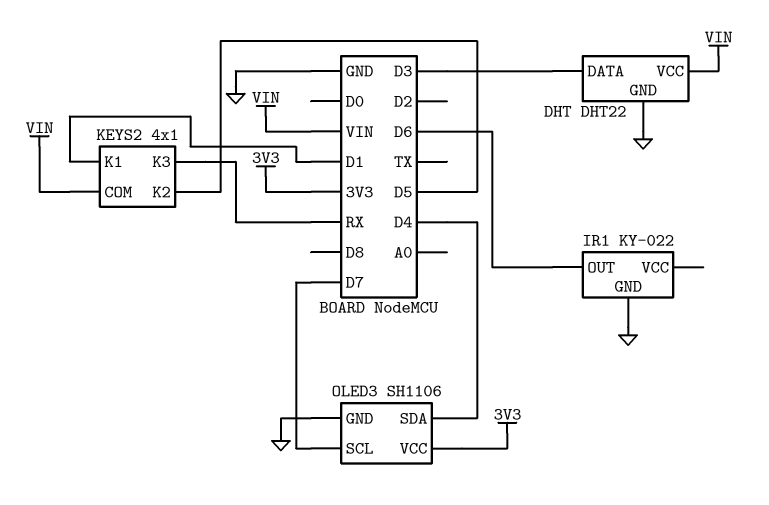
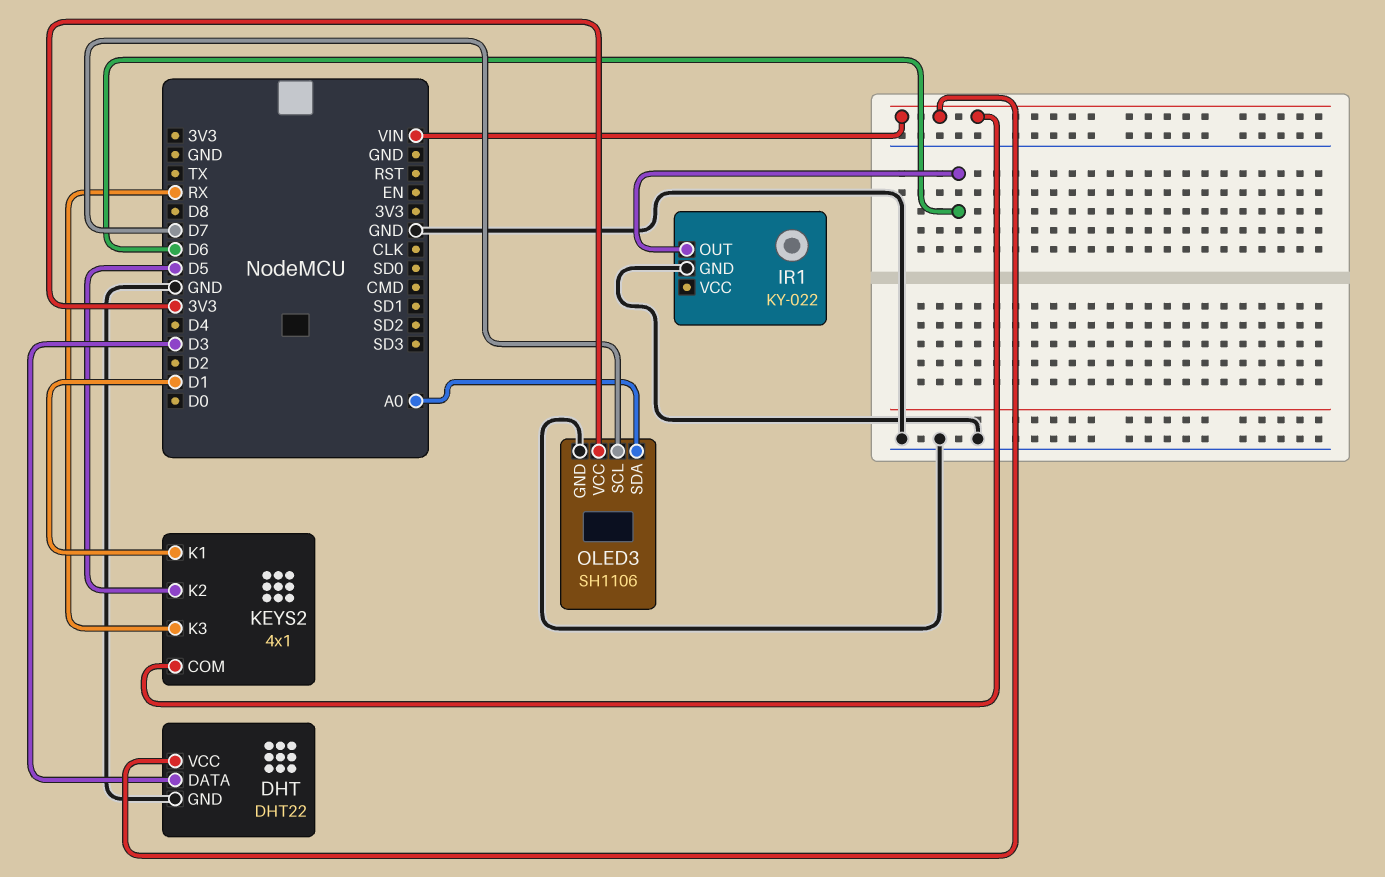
OLED3 pin SDA: D4 -> A0

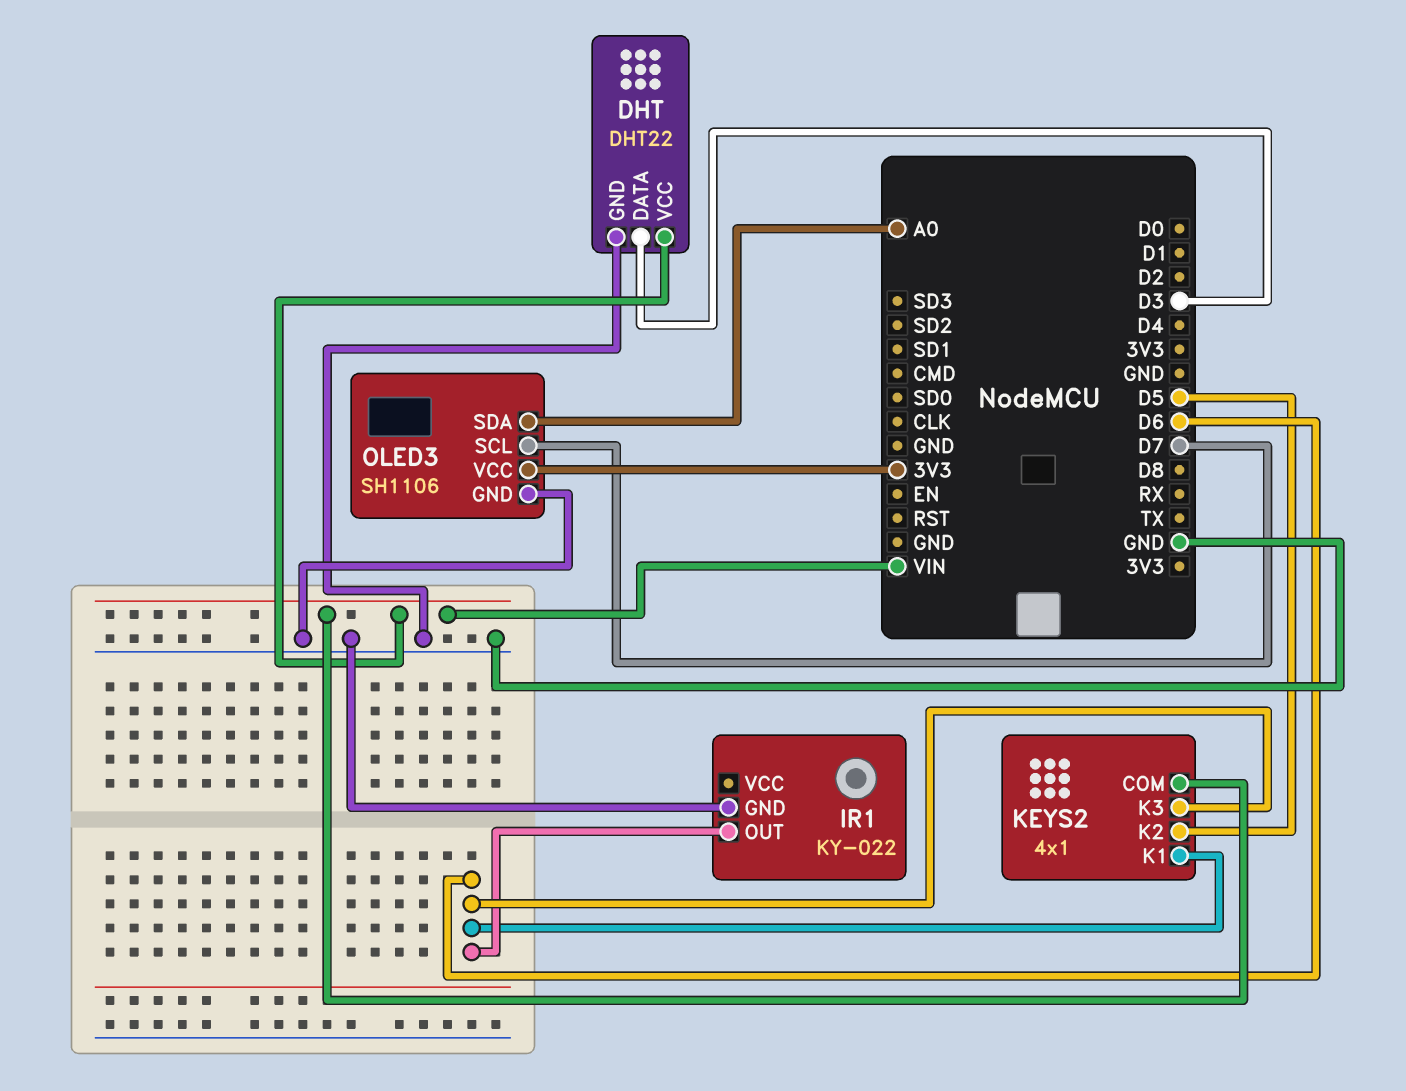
KEYS2 pin K1: D1 -> D6
KEYS2 pin K3: RX -> D6

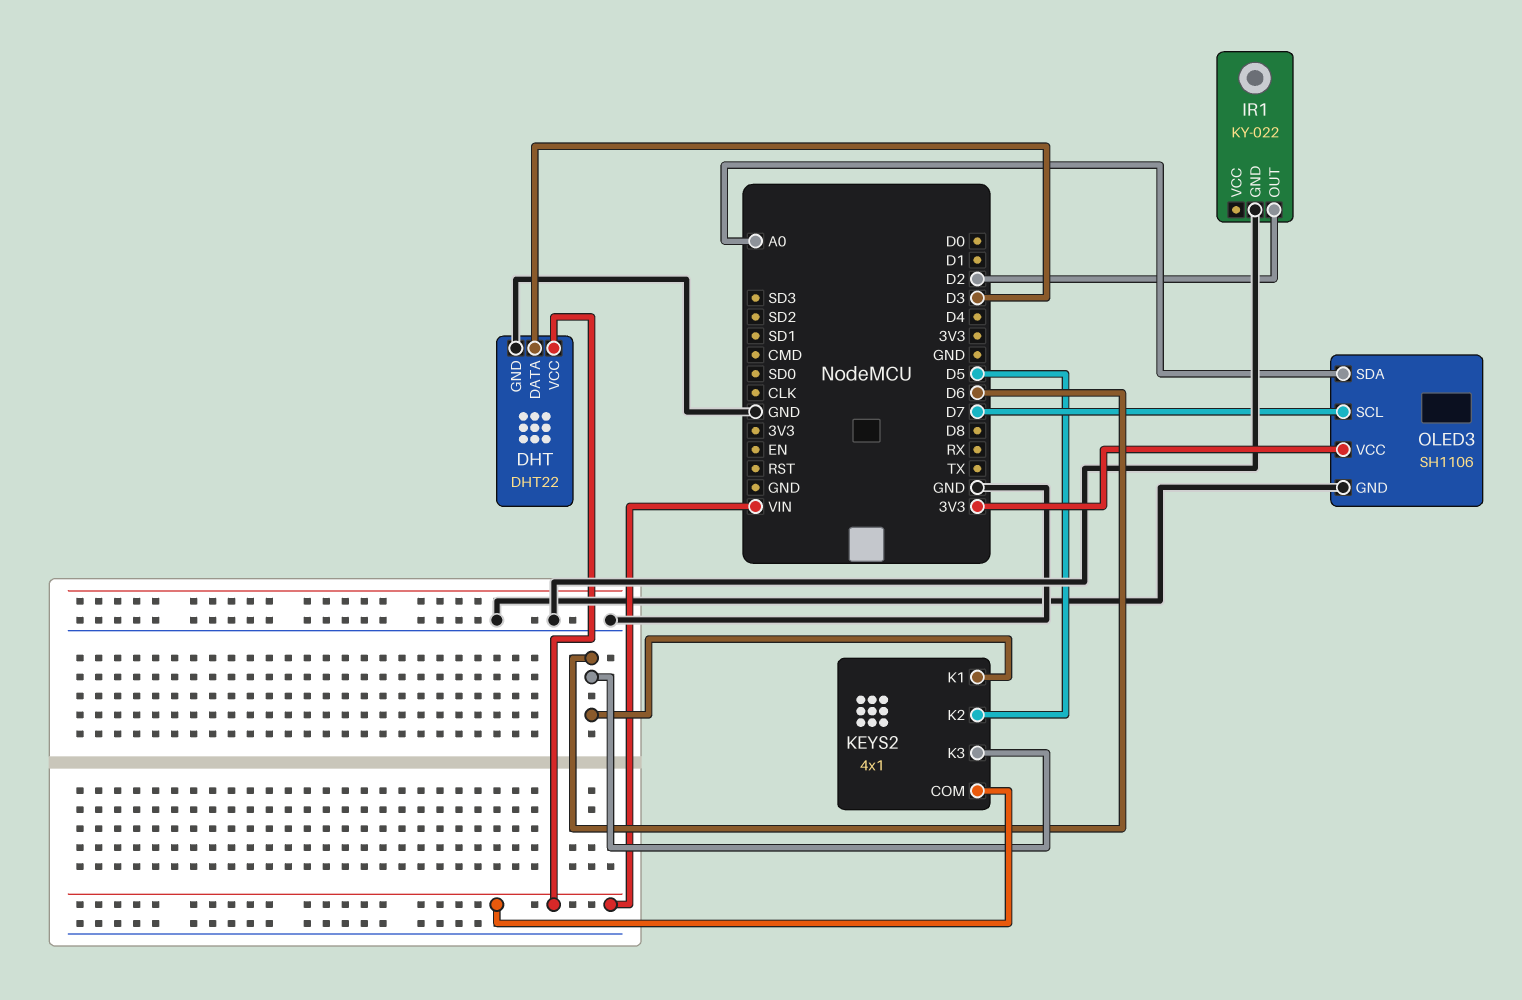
IR1 pin OUT: D6 -> D2

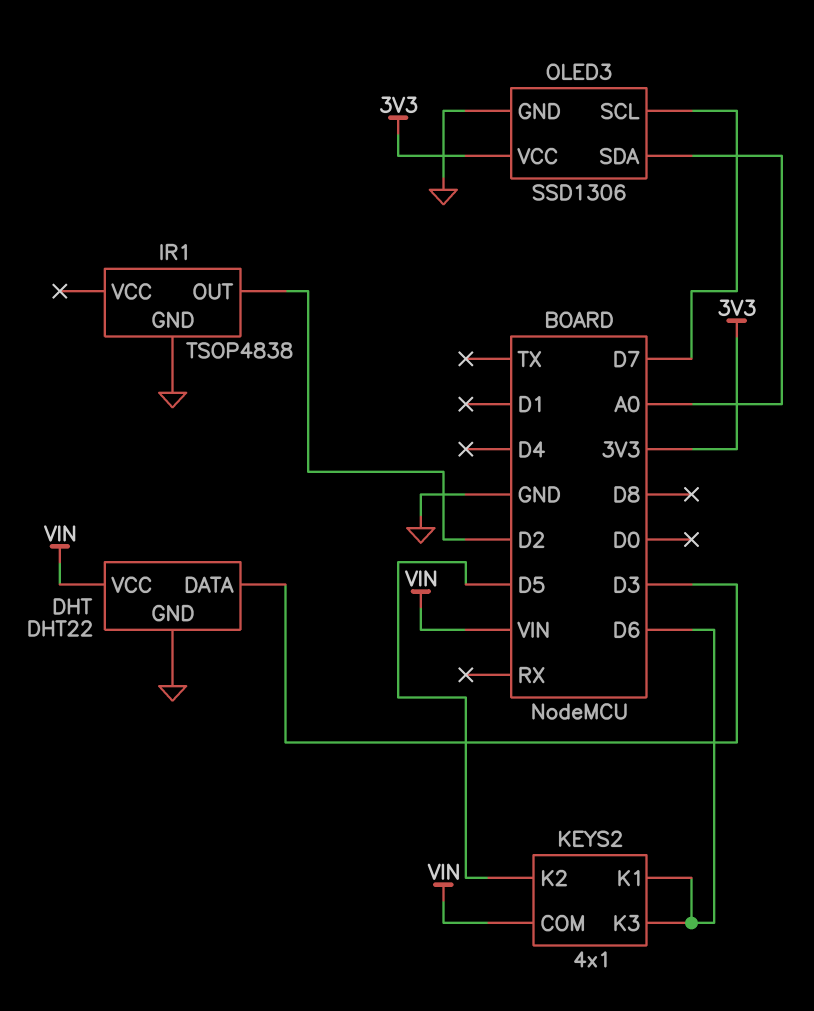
IR1: KY-022 -> TSOP4838
OLED3: SH1106 -> SSD1306

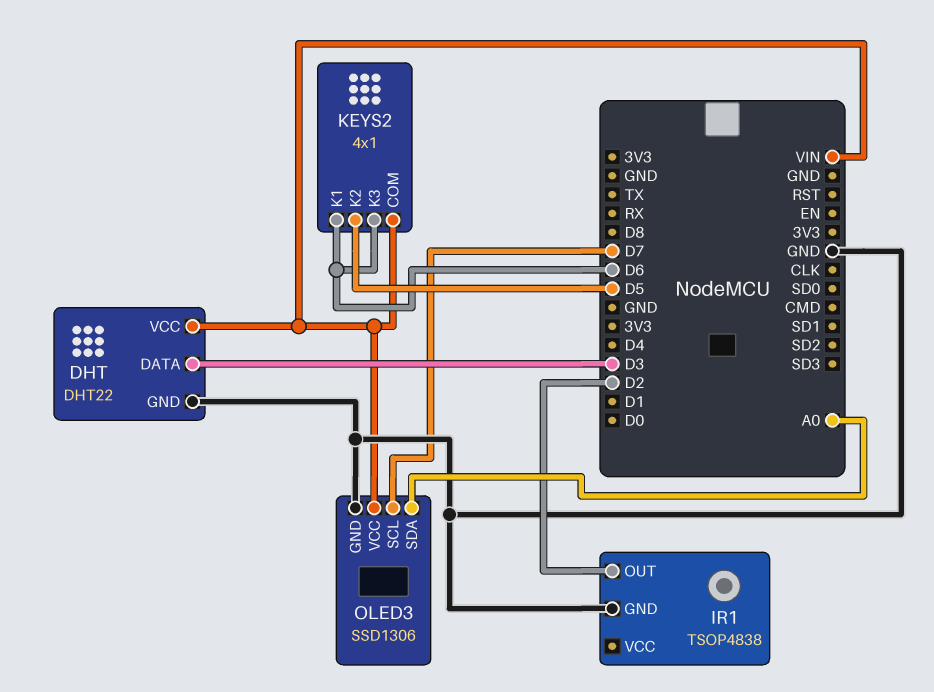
OLED3 pin VCC: 3V3 -> VIN

